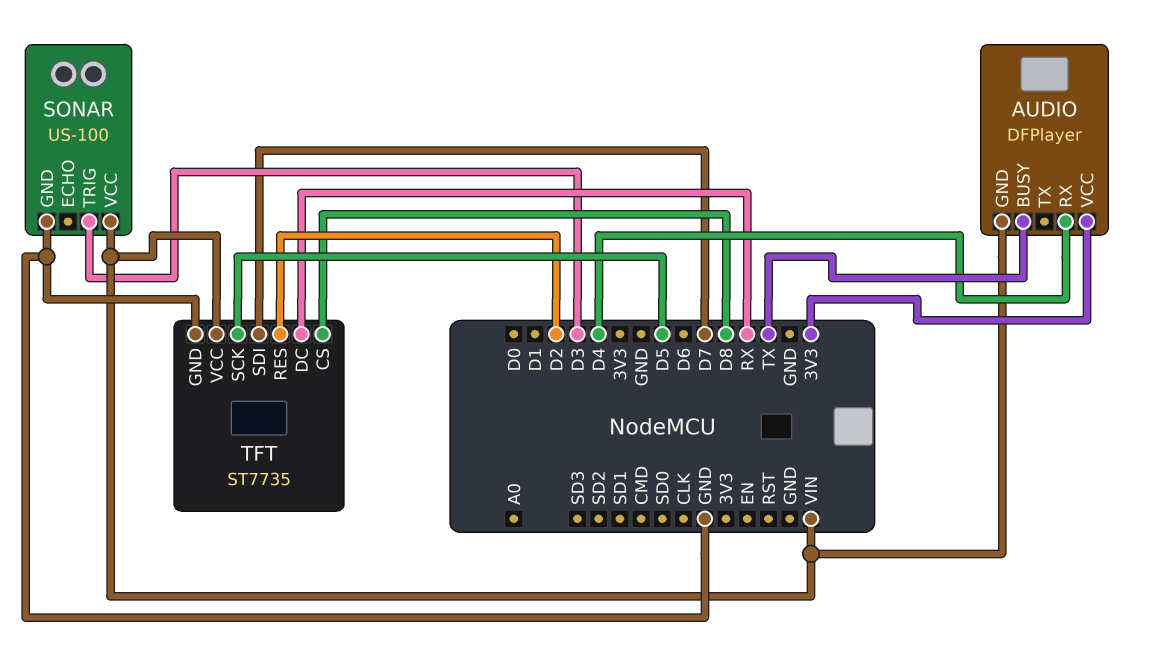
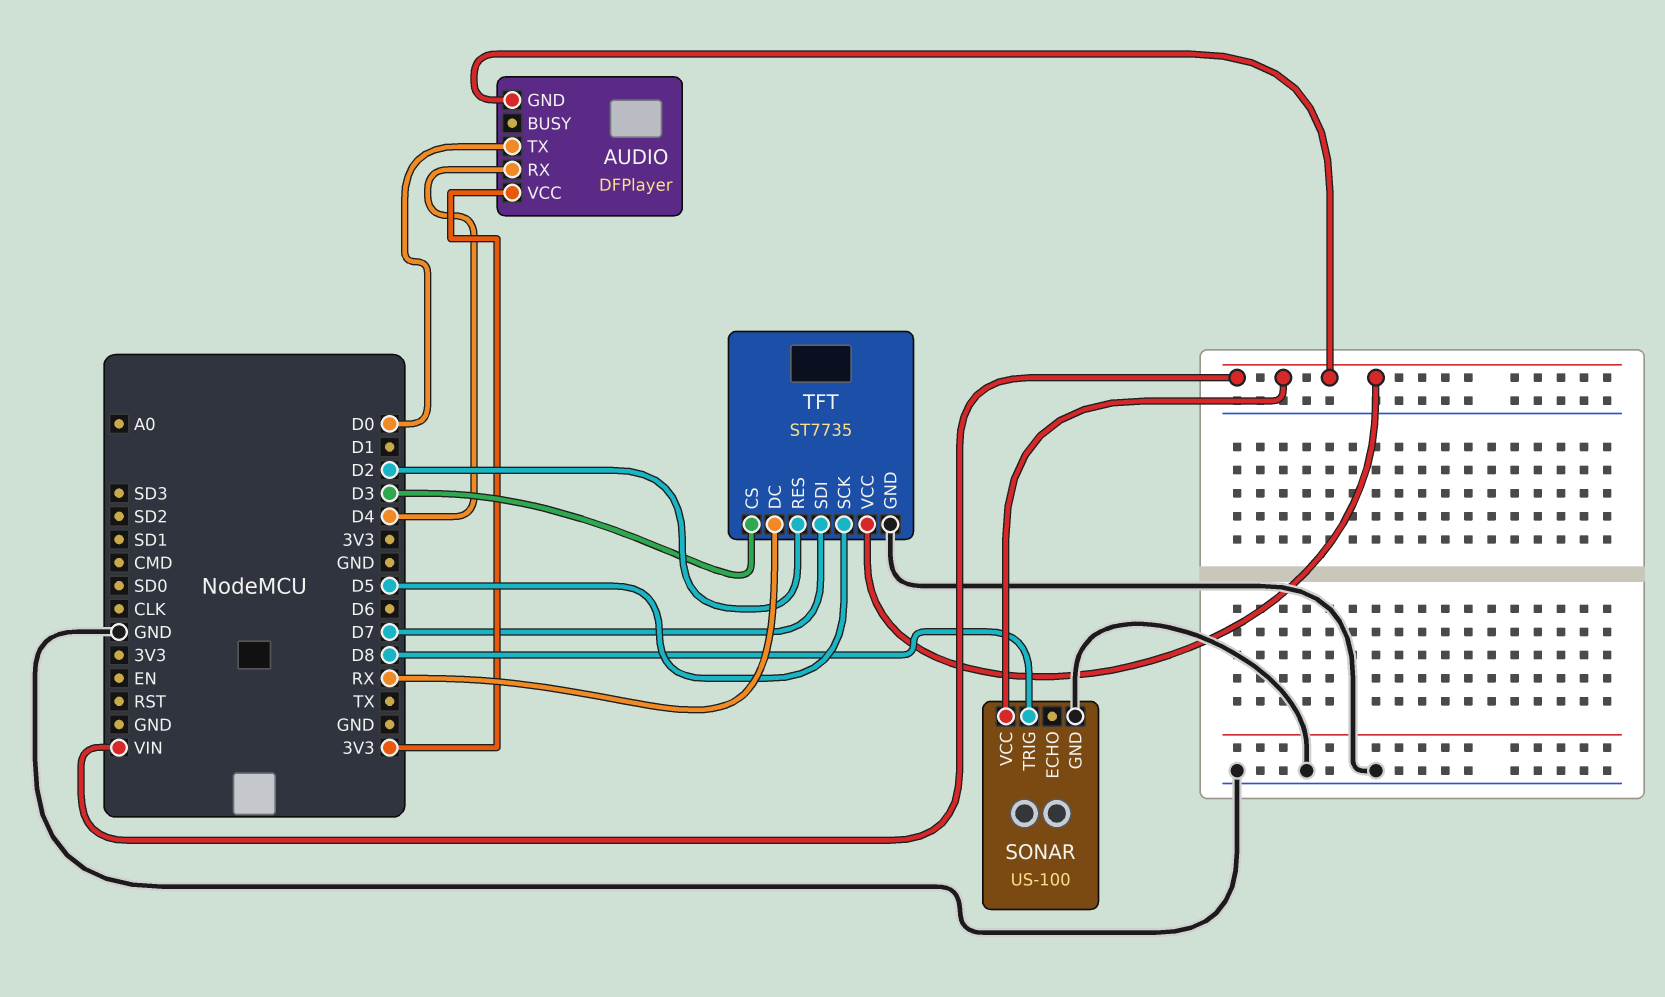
AUDIO pin BUSY: TX -> none
AUDIO pin TX: none -> D0
SONAR pin TRIG: D3 -> D8
TFT pin CS: D8 -> D3

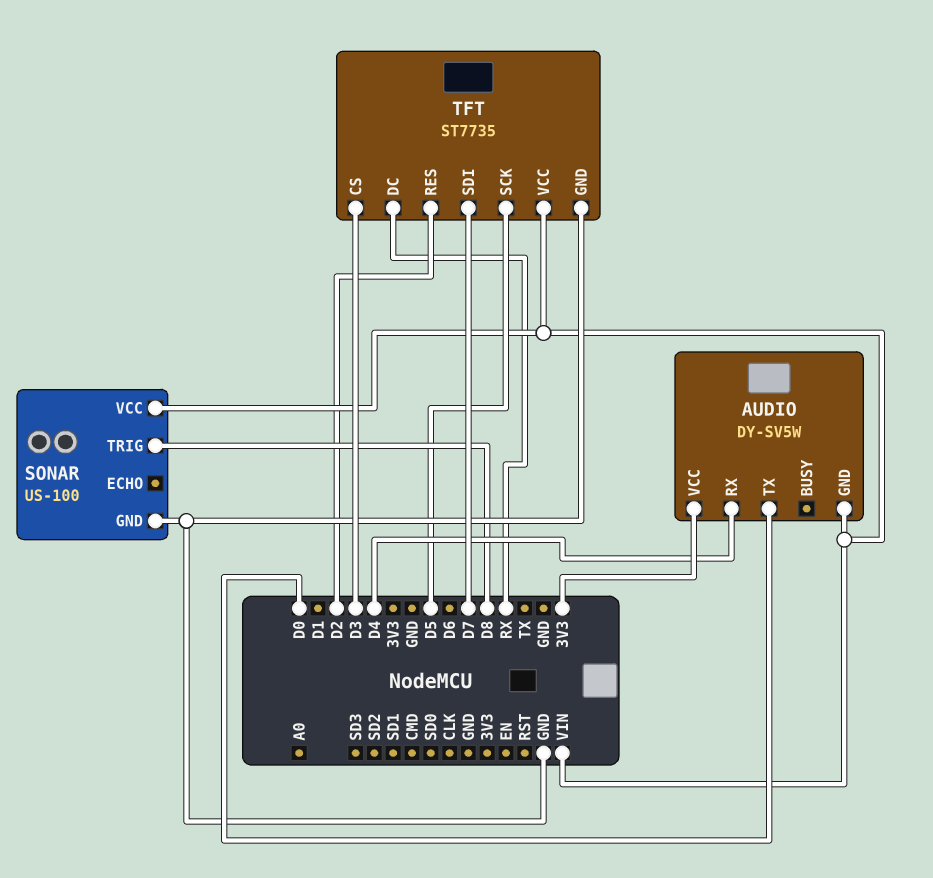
AUDIO: DFPlayer -> DY-SV5W

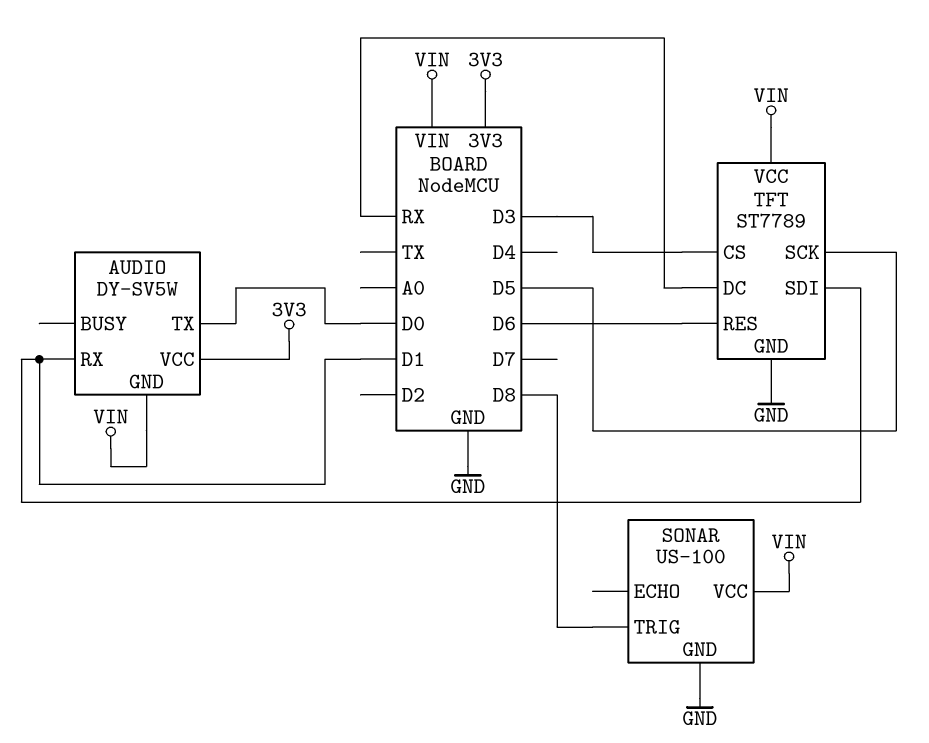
AUDIO pin RX: D4 -> D1
TFT: ST7735 -> ST7789
TFT pin RES: D2 -> D6
TFT pin SDI: D7 -> D1

